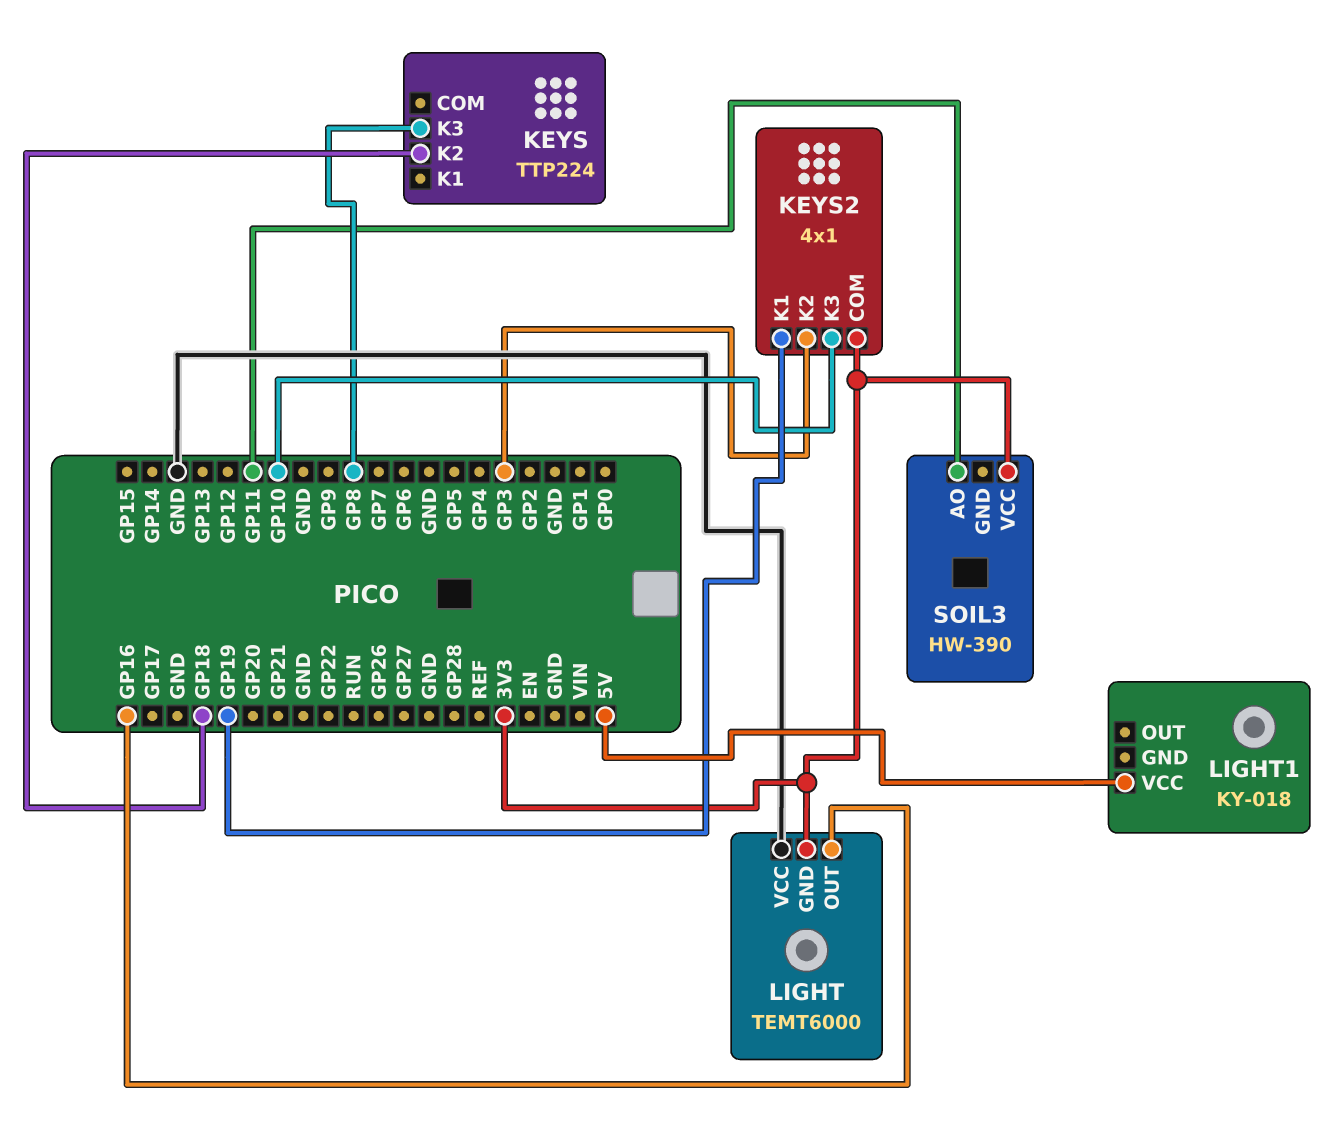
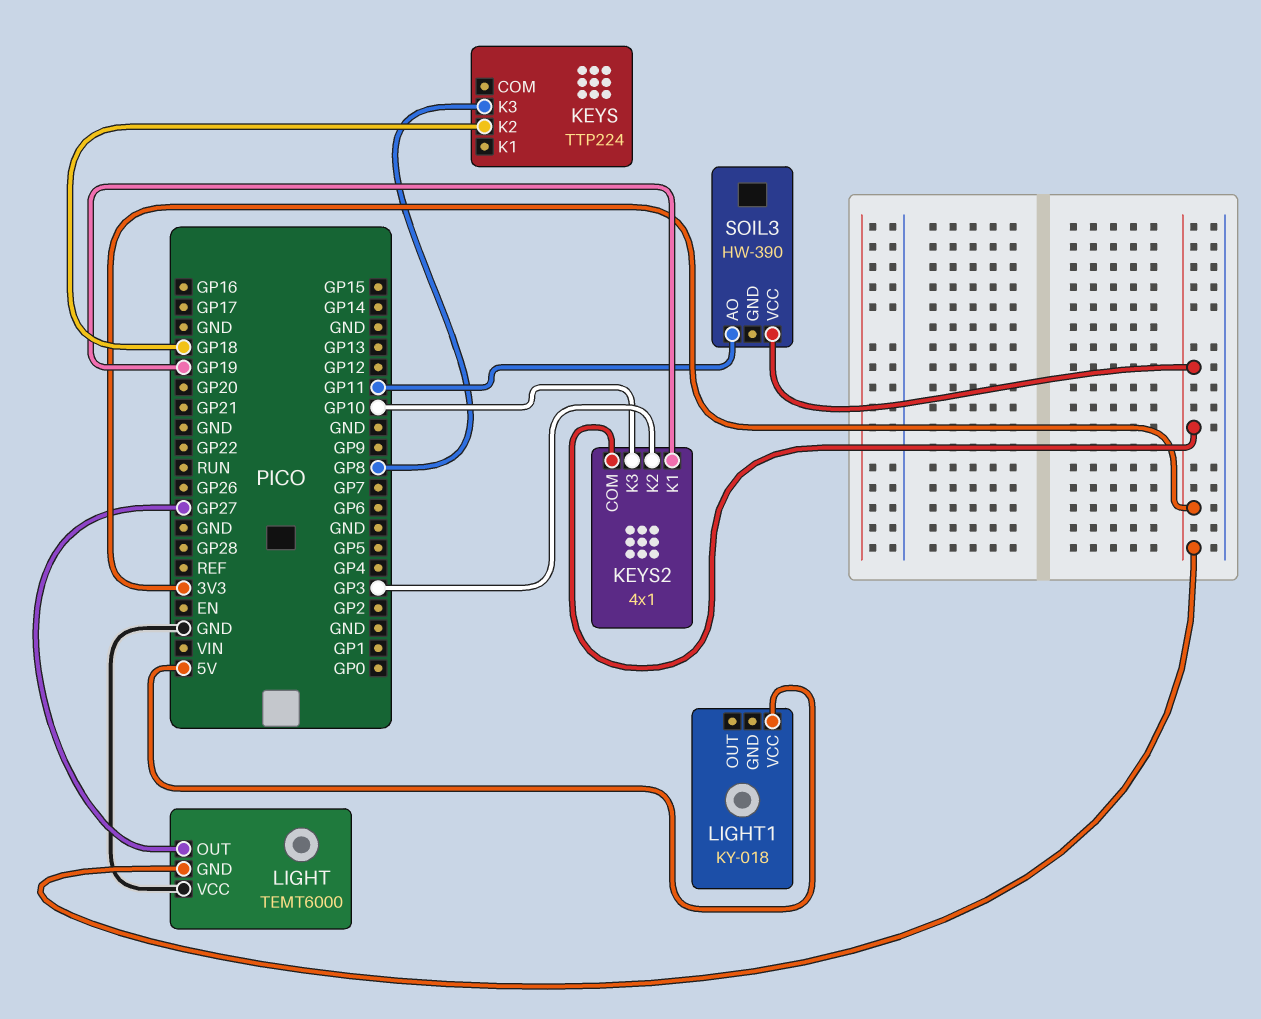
LIGHT pin OUT: GP16 -> GP27

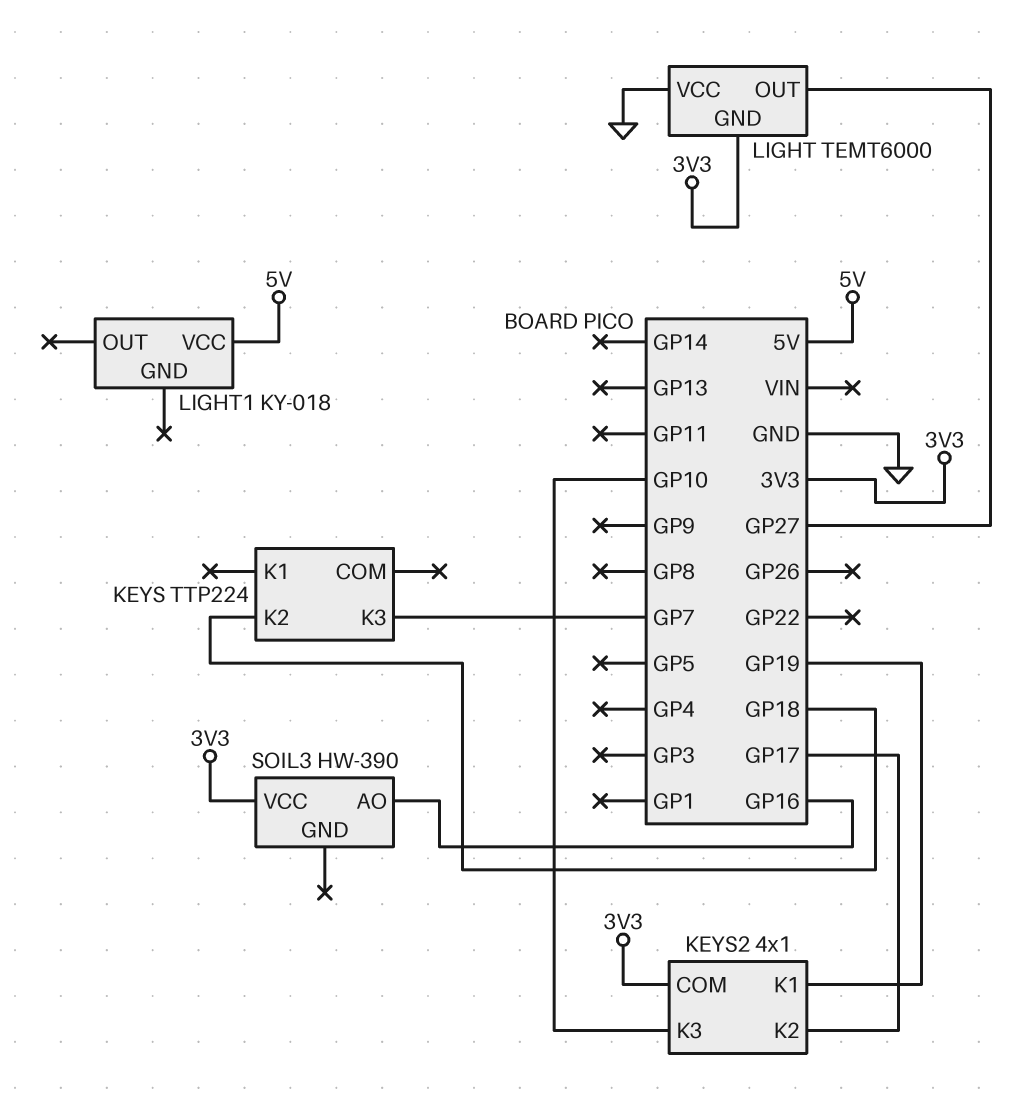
KEYS pin K3: GP8 -> GP7
KEYS2 pin K2: GP3 -> GP17
SOIL3 pin AO: GP11 -> GP16

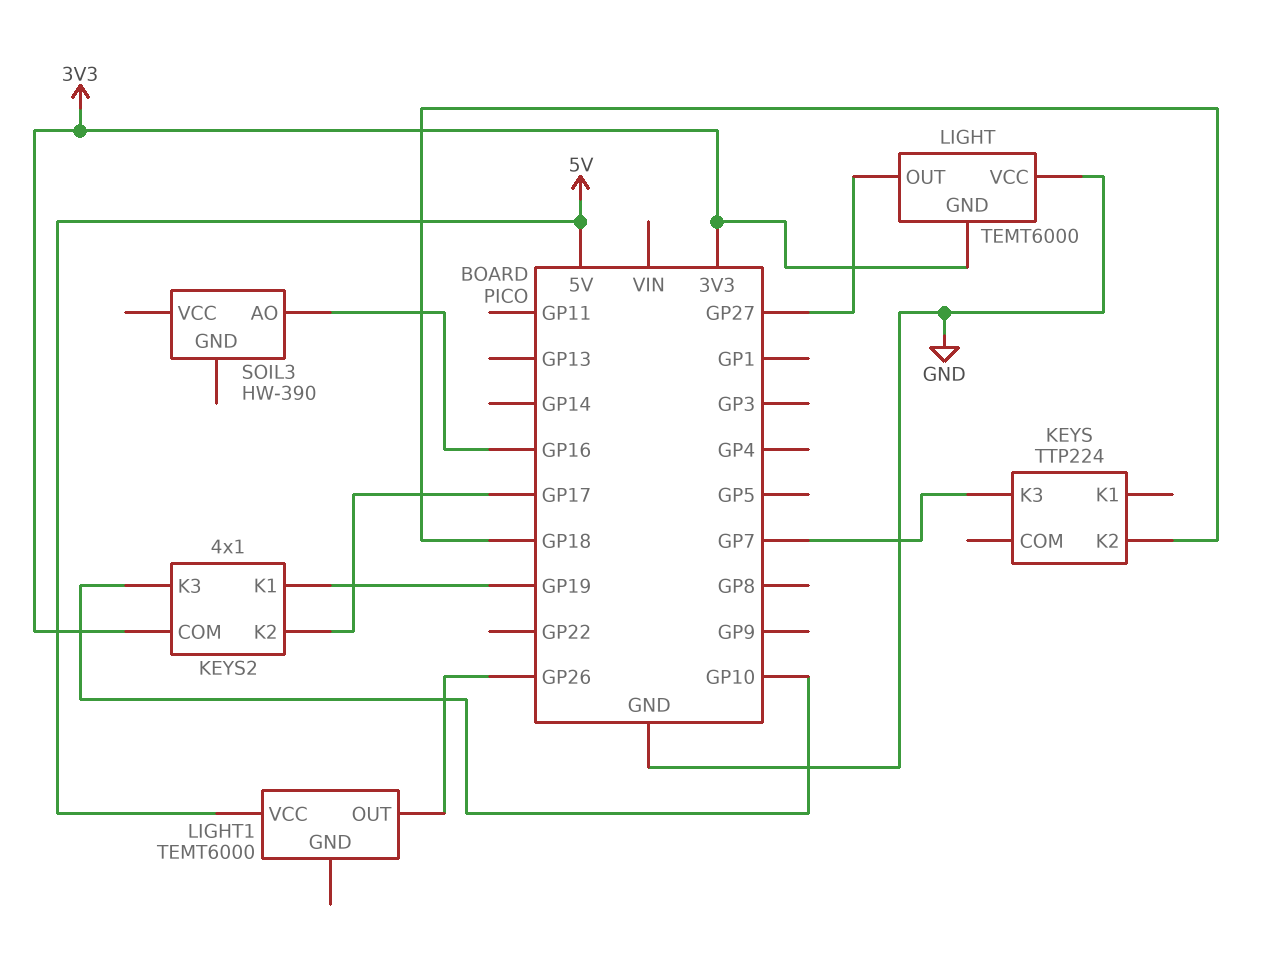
LIGHT1: KY-018 -> TEMT6000
LIGHT1 pin OUT: none -> GP26
SOIL3 pin VCC: 3V3 -> none

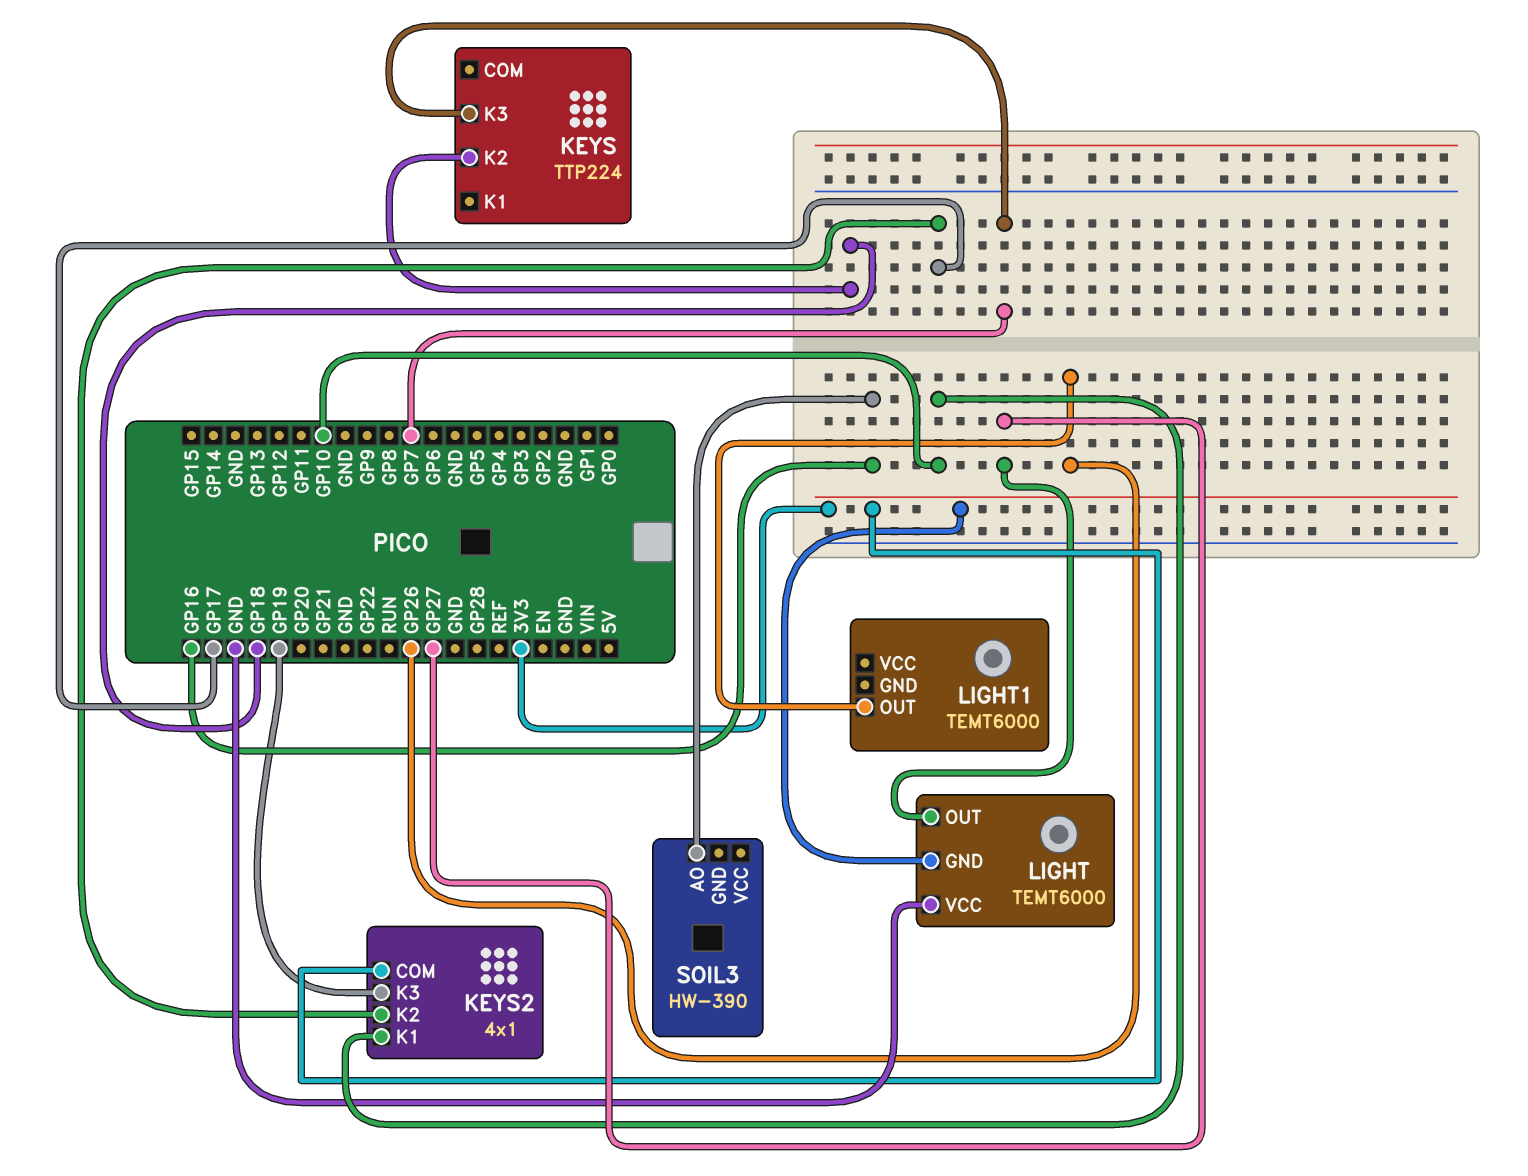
KEYS2 pin K1: GP19 -> GP10
KEYS2 pin K3: GP10 -> GP19
LIGHT1 pin VCC: 5V -> none

